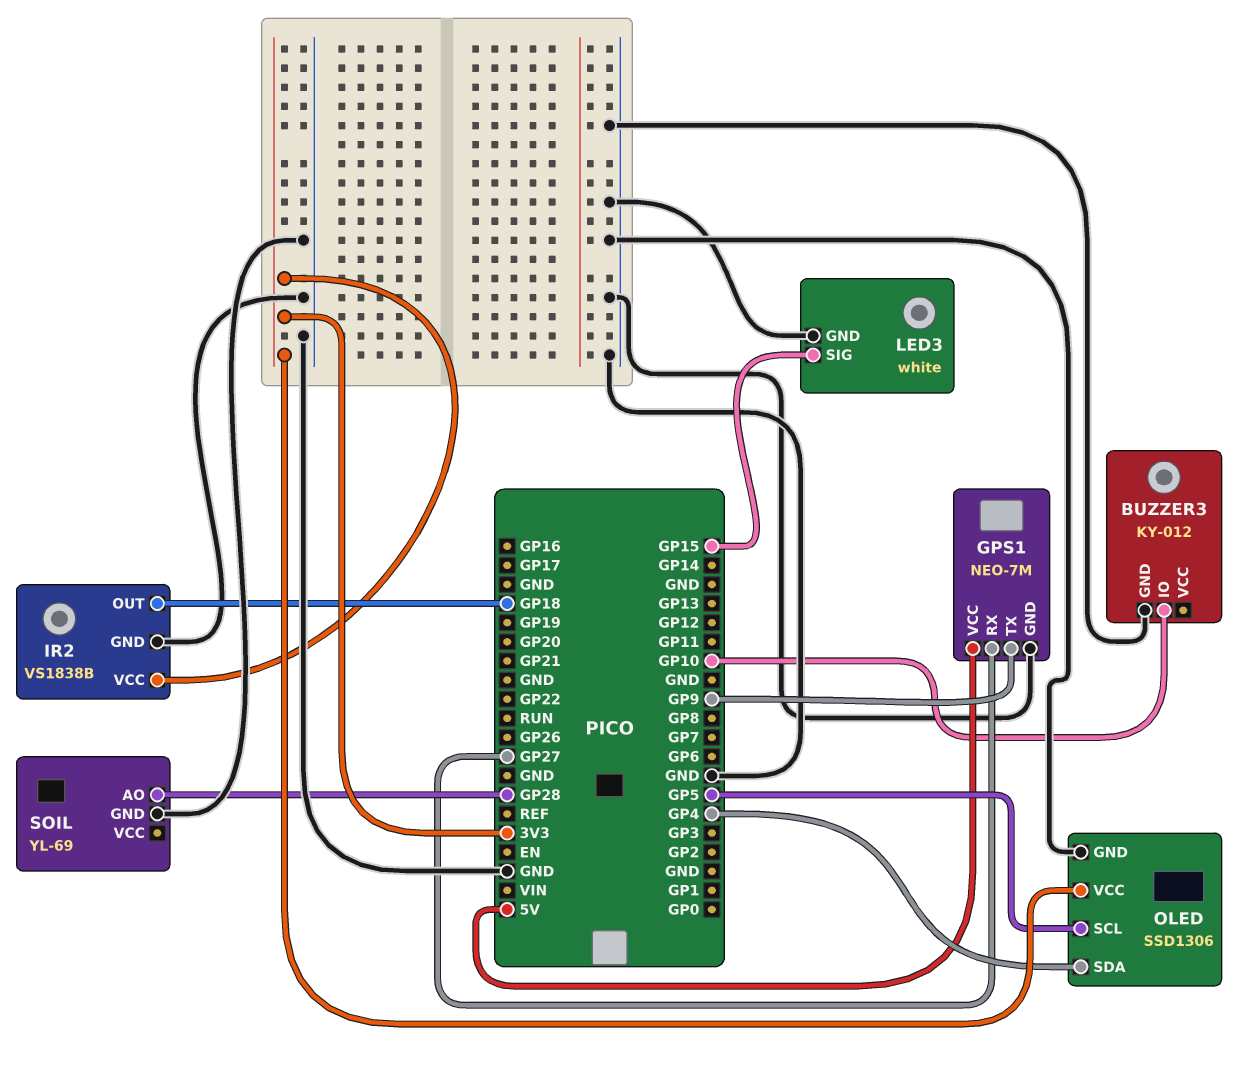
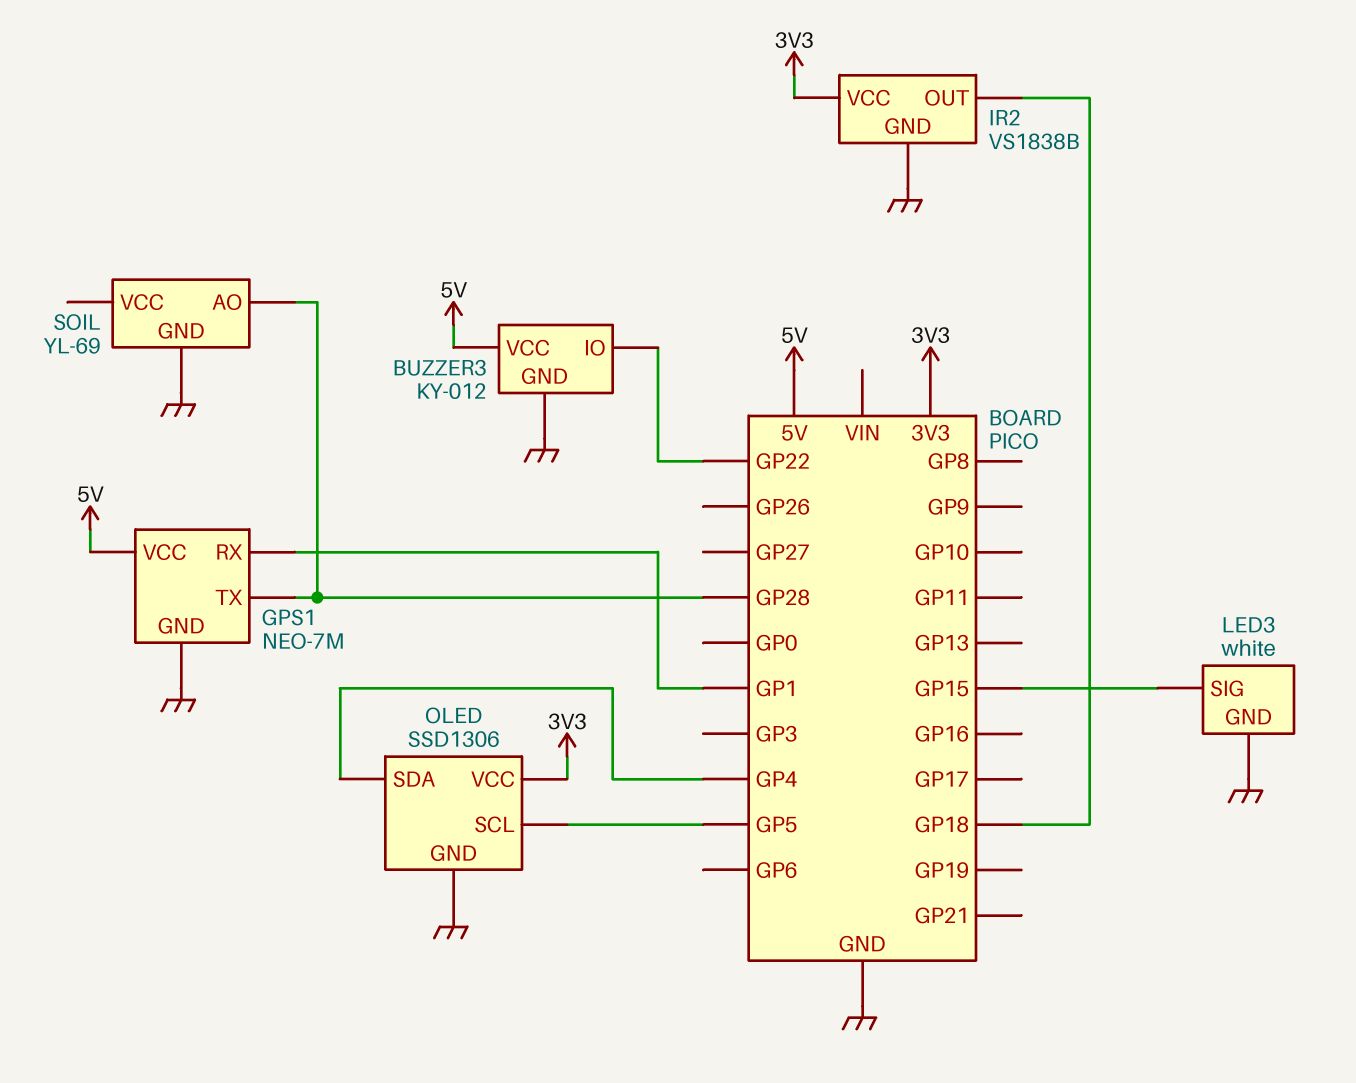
BUZZER3 pin IO: GP10 -> GP22
BUZZER3 pin VCC: none -> 5V
GPS1 pin RX: GP27 -> GP1
GPS1 pin TX: GP9 -> GP28

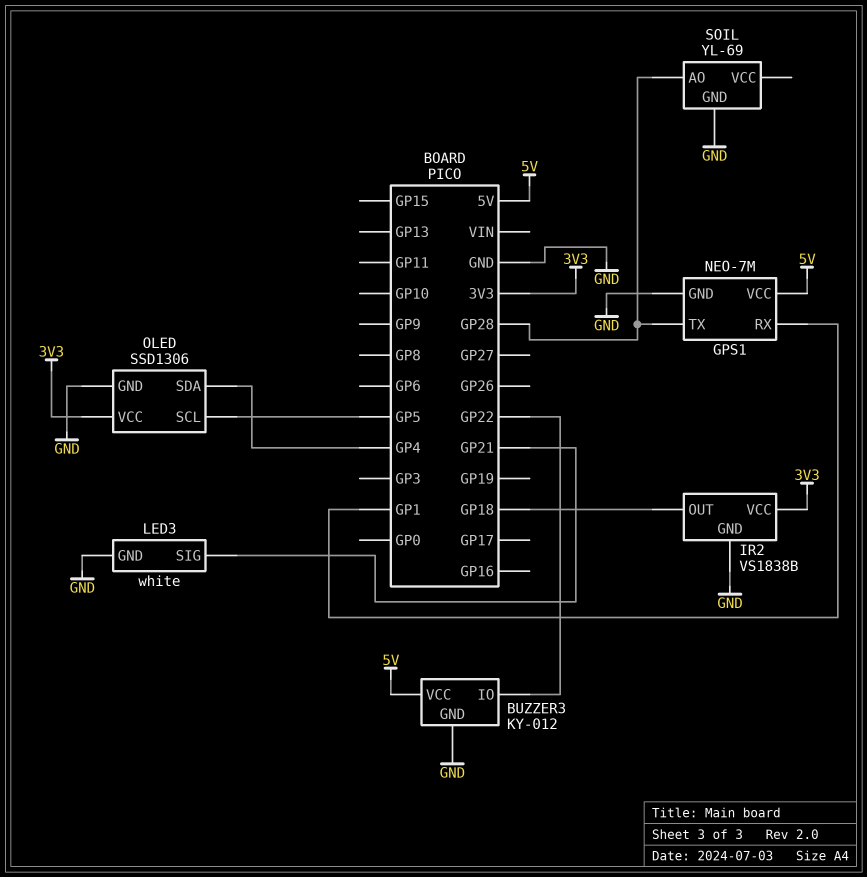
LED3 pin SIG: GP15 -> GP21

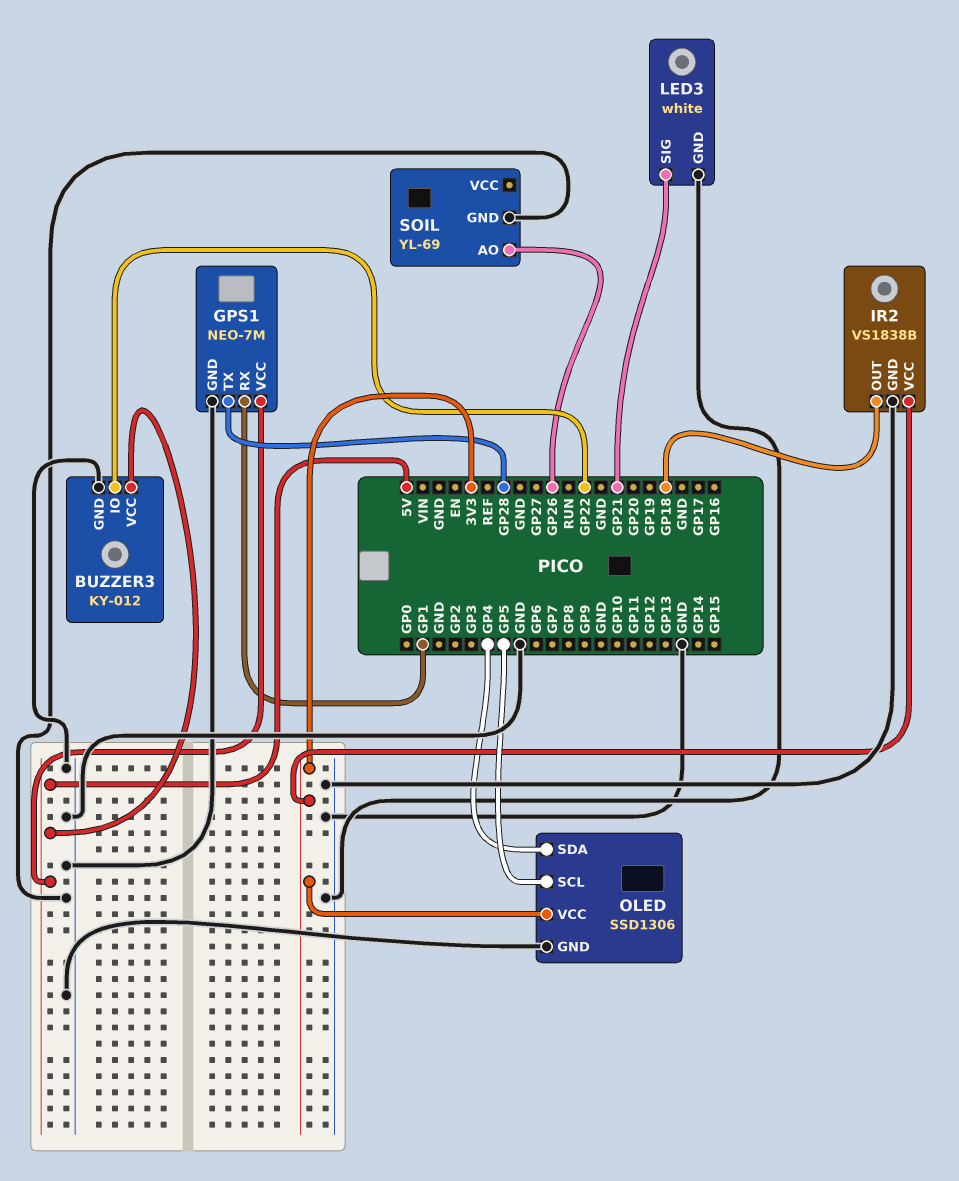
SOIL pin AO: GP28 -> GP26

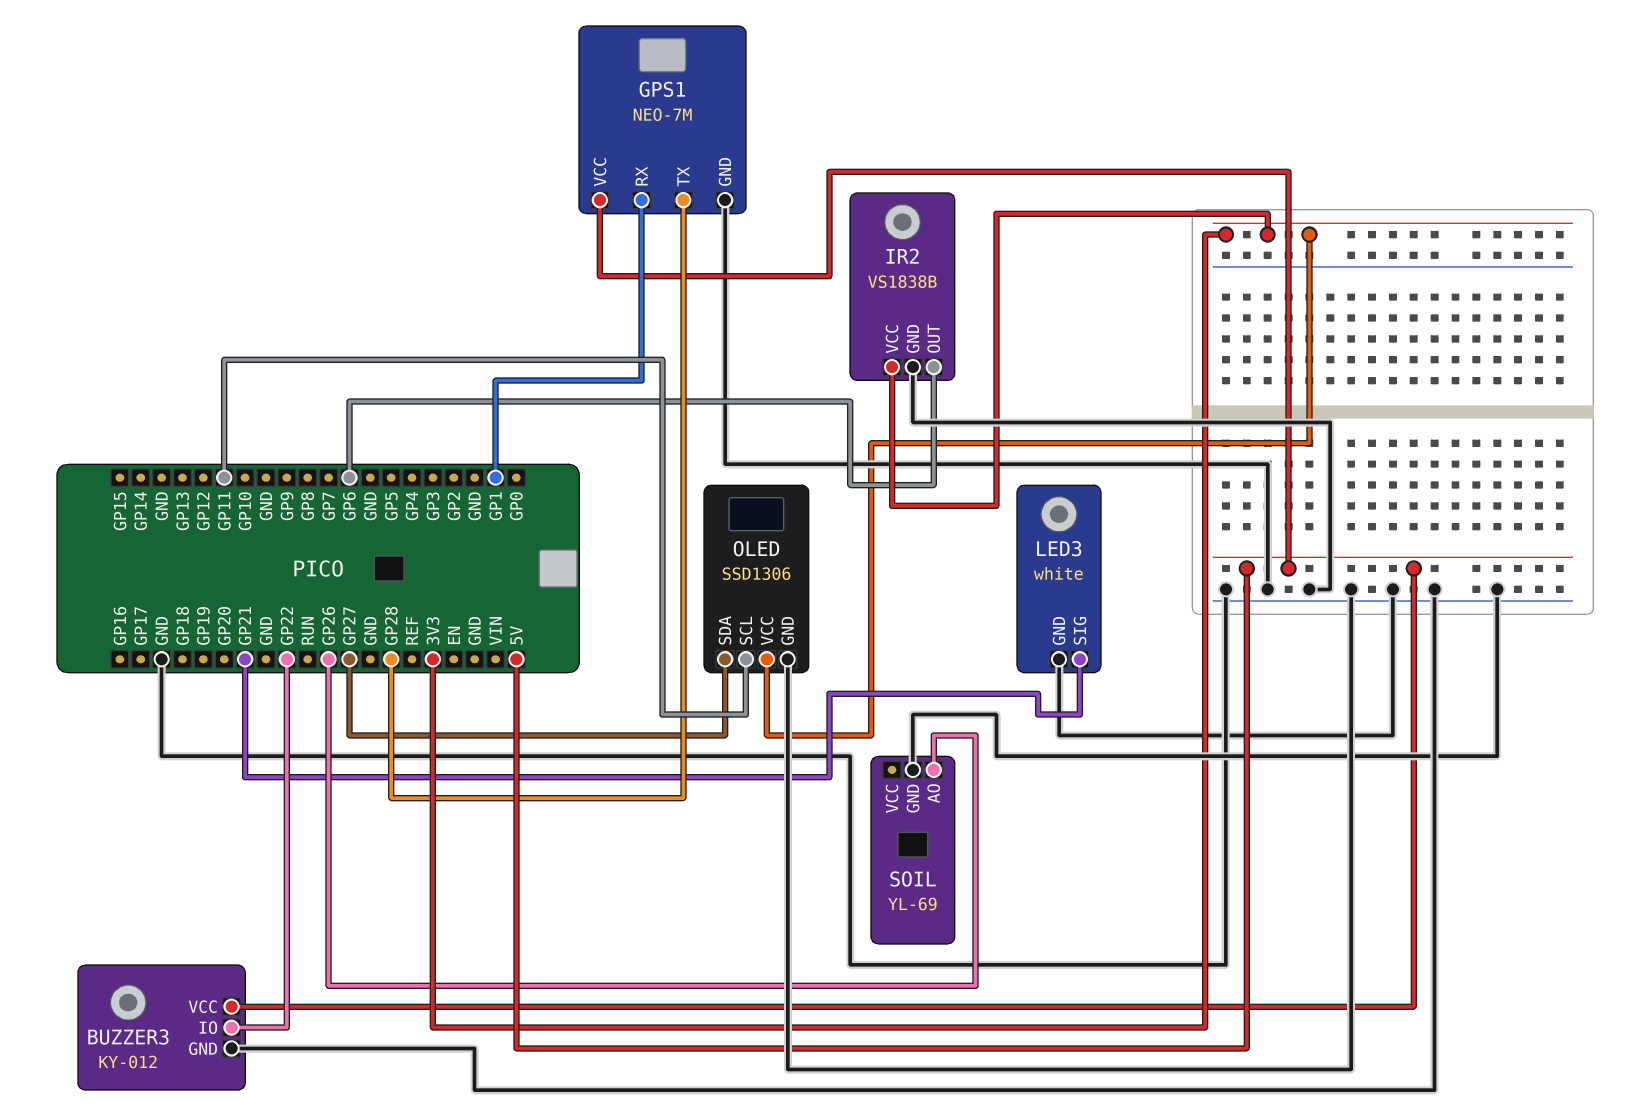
IR2 pin OUT: GP18 -> GP6
OLED pin SCL: GP5 -> GP11
OLED pin SDA: GP4 -> GP27

